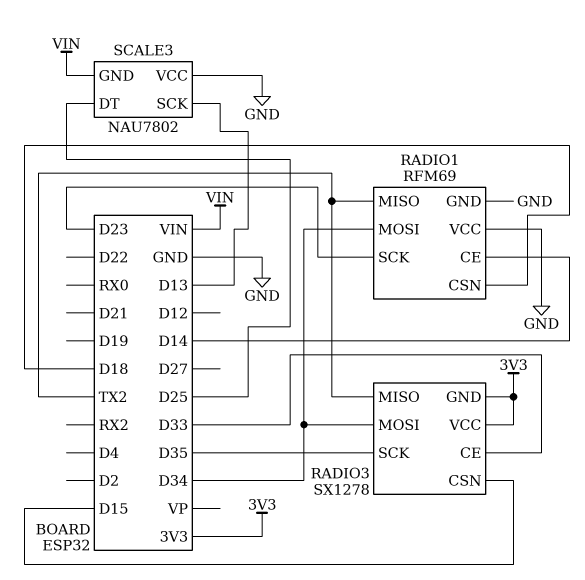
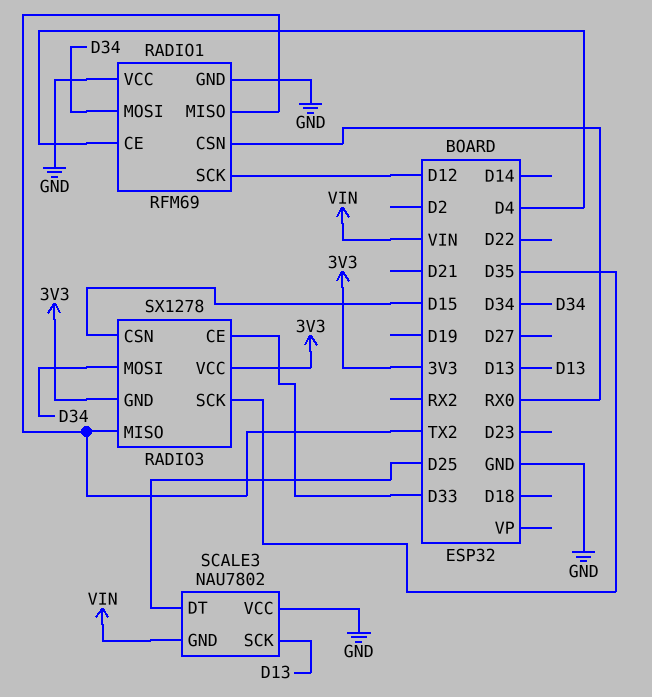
RADIO1 pin CE: D14 -> D4
RADIO1 pin CSN: D18 -> RX0
RADIO1 pin SCK: D23 -> D12

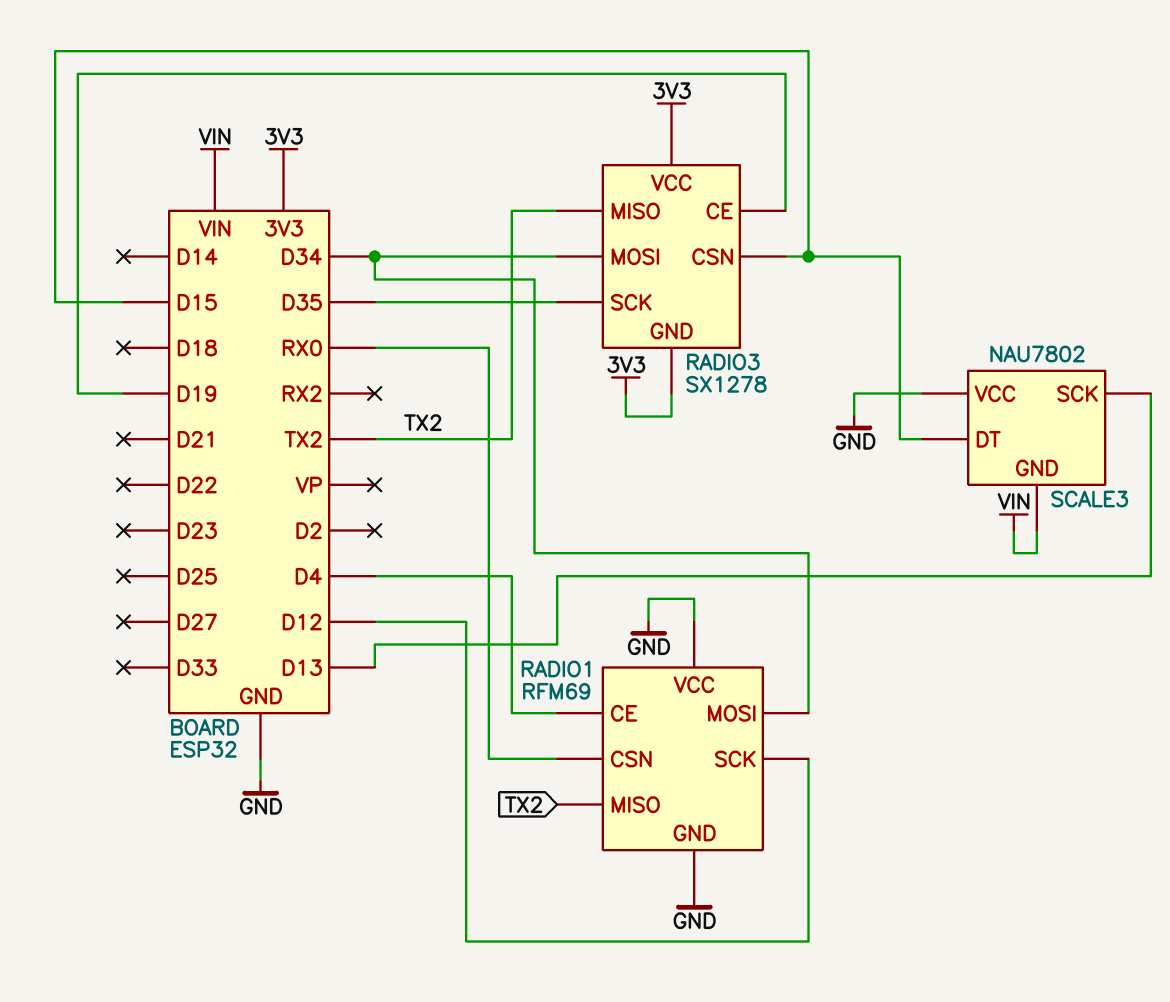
RADIO3 pin CE: D33 -> D19
SCALE3 pin DT: D25 -> D15

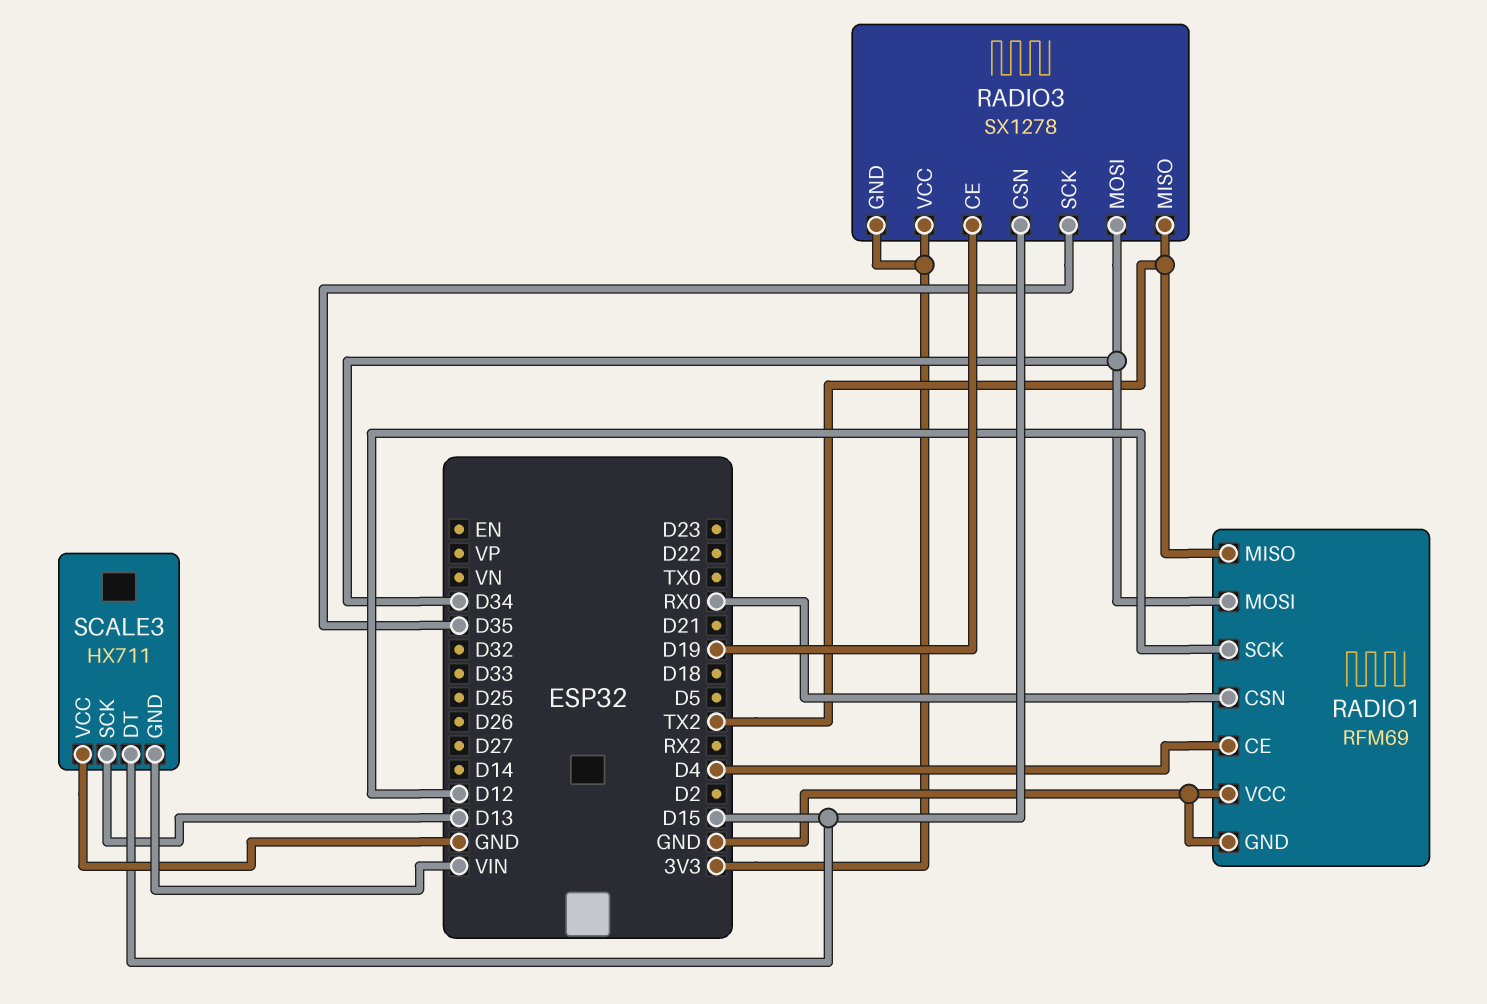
SCALE3: NAU7802 -> HX711

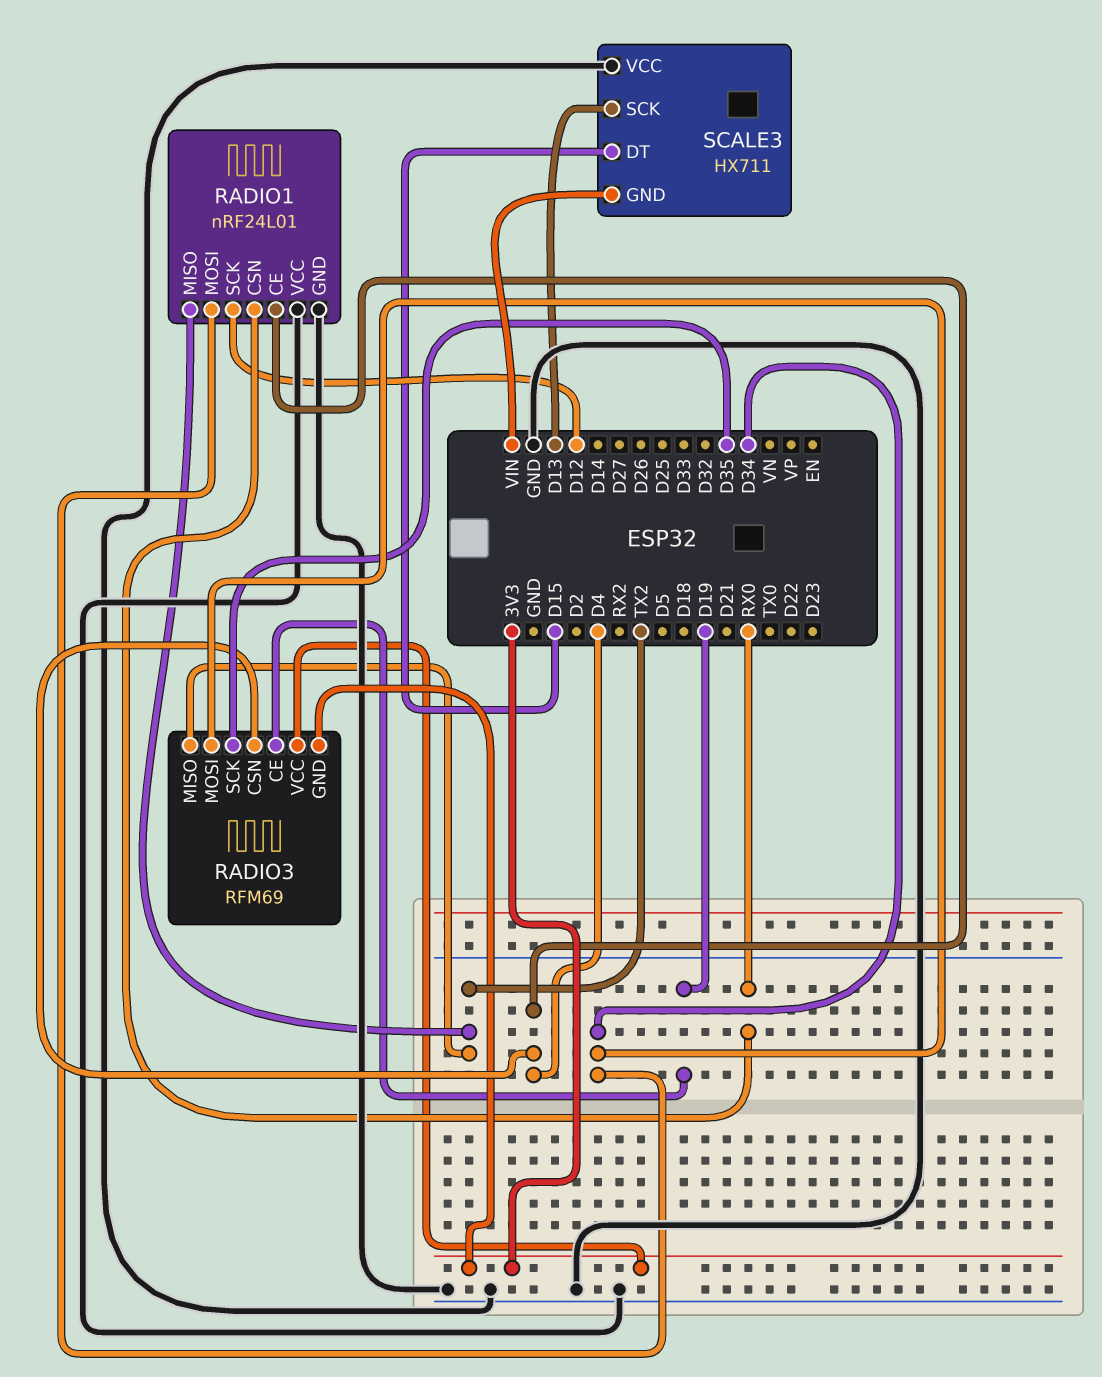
RADIO1: RFM69 -> nRF24L01
RADIO3: SX1278 -> RFM69
RADIO3 pin CSN: D15 -> D4

